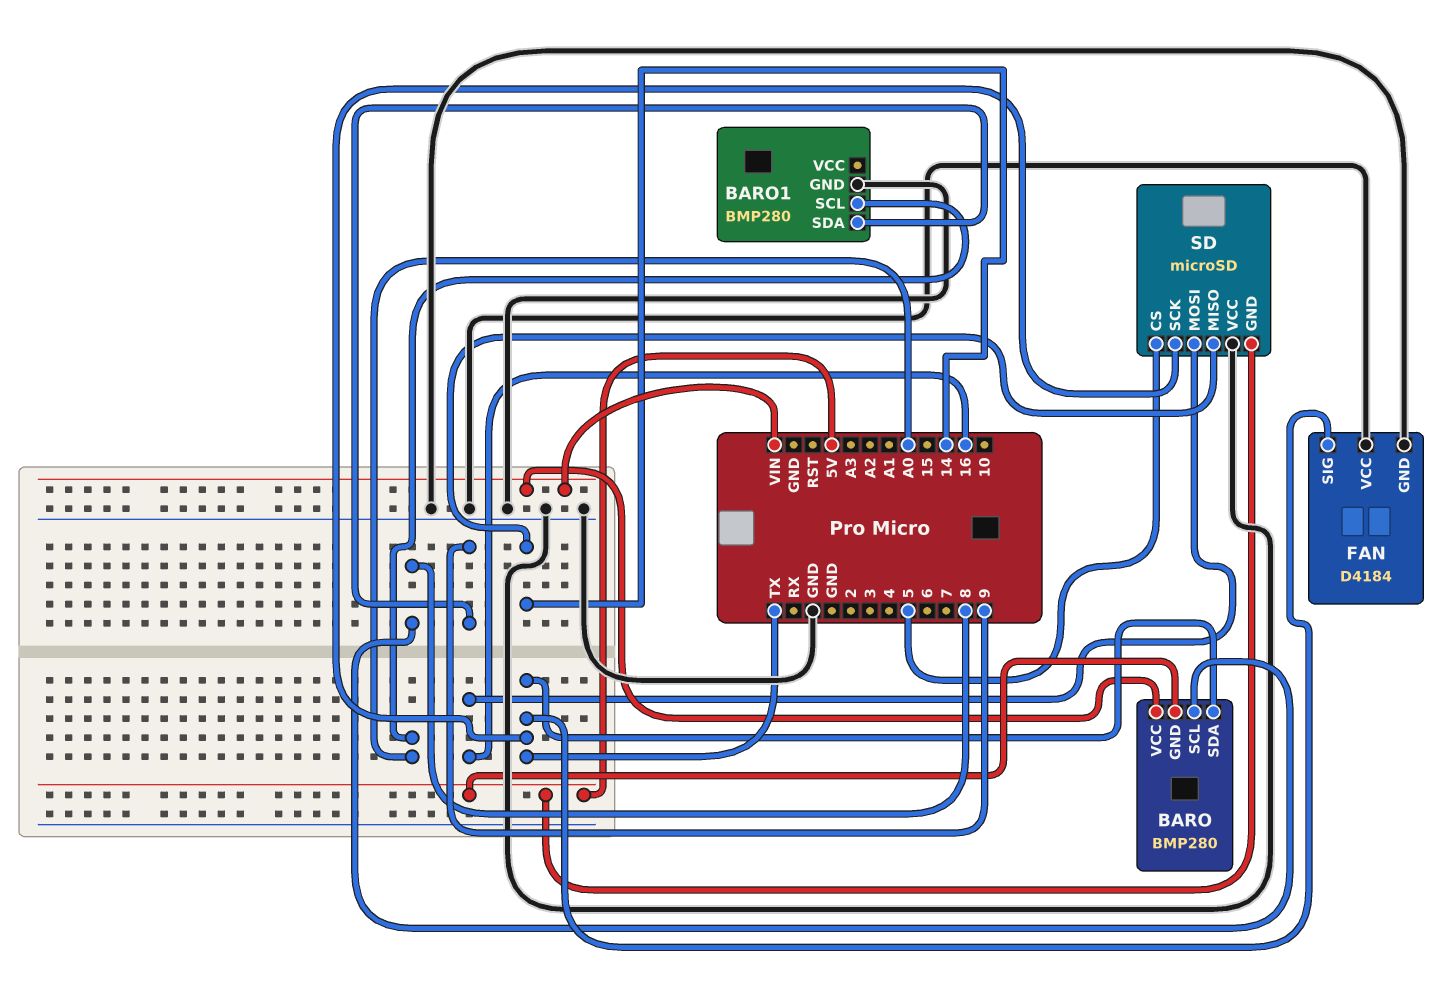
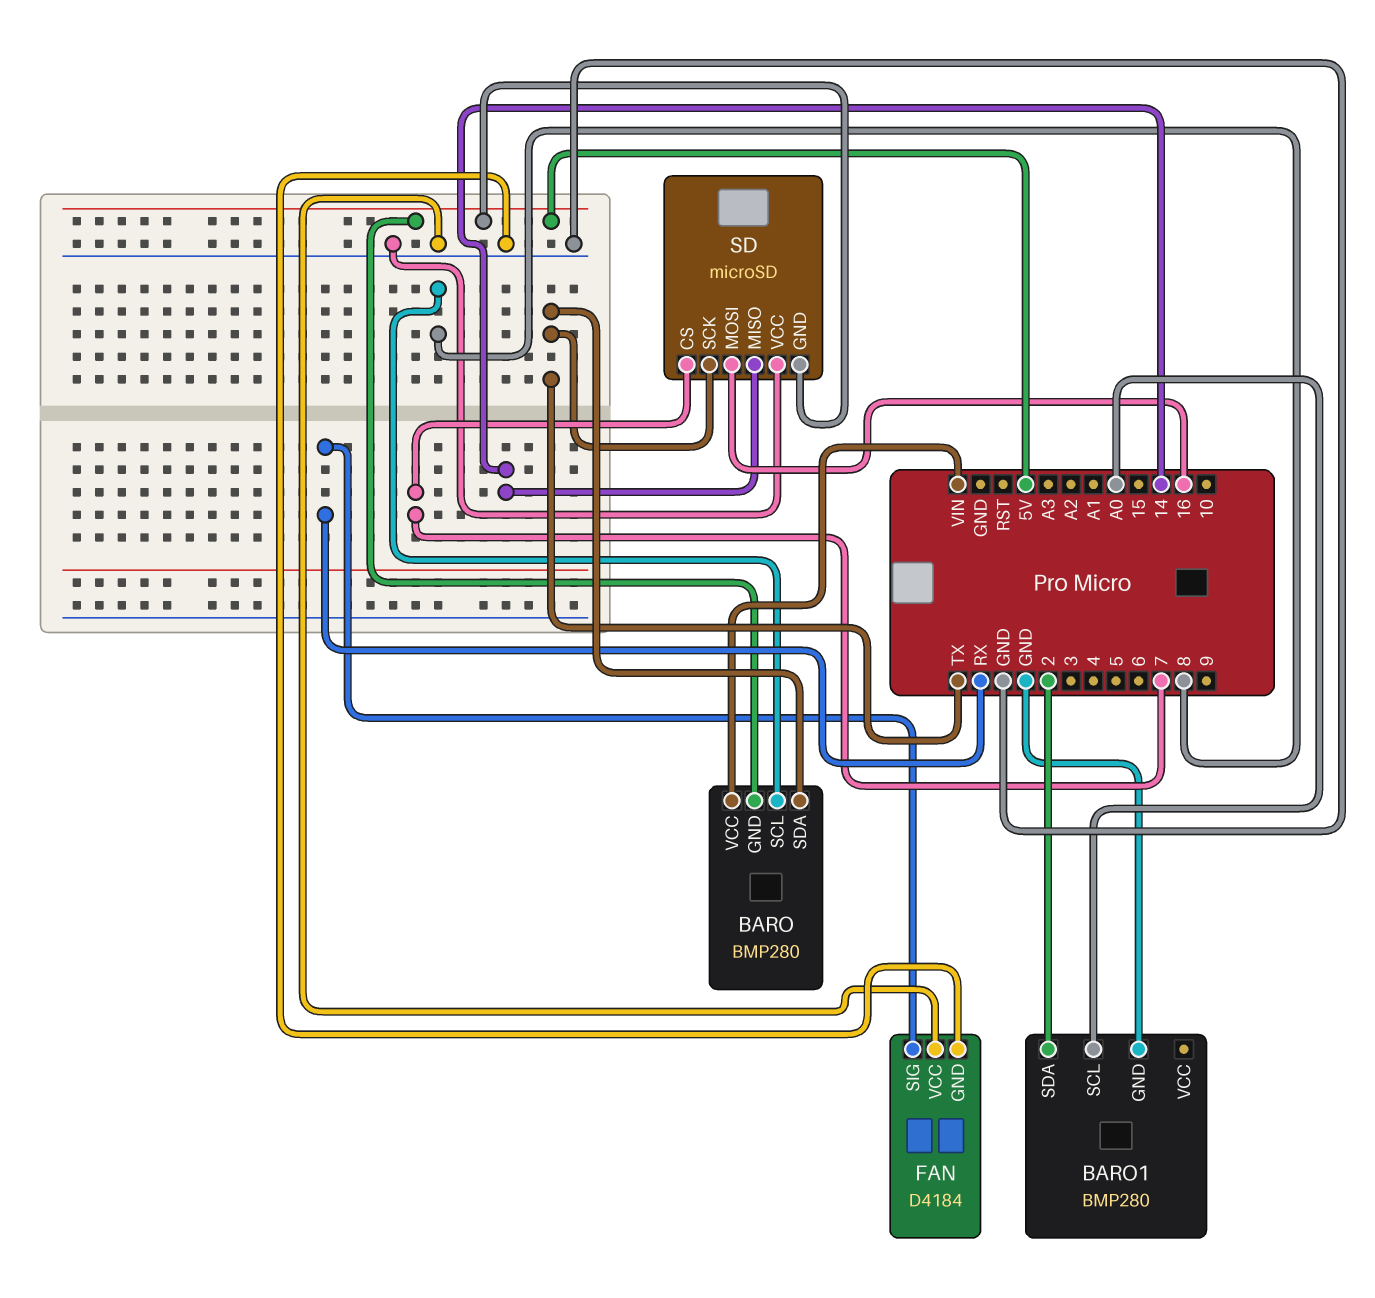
BARO1 pin SDA: 9 -> 2
FAN pin SIG: TX -> RX
SD pin CS: 5 -> 7

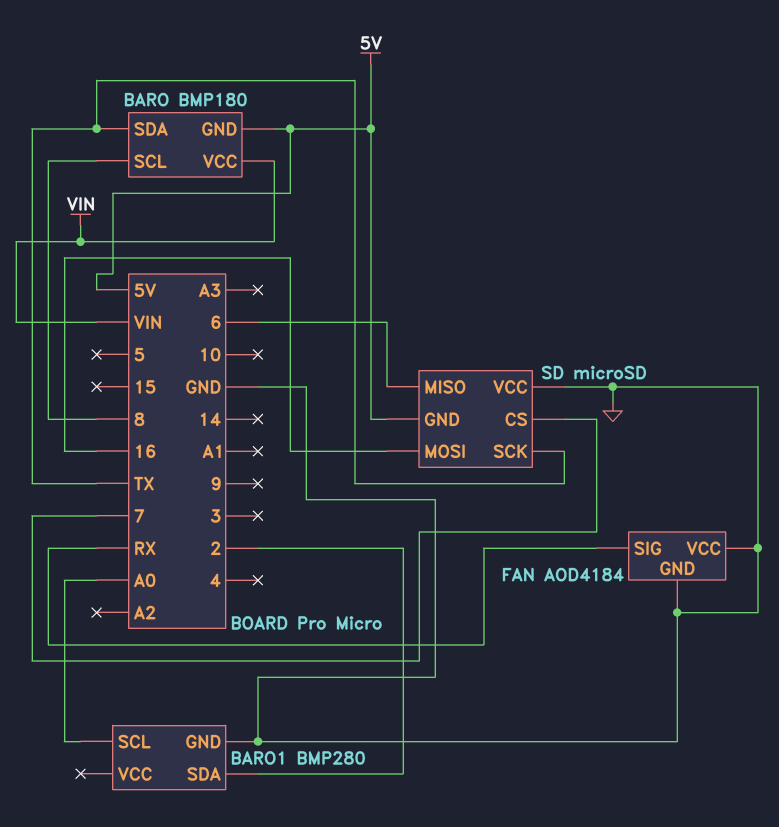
BARO: BMP280 -> BMP180
FAN: D4184 -> AOD4184
SD pin MISO: 14 -> 6

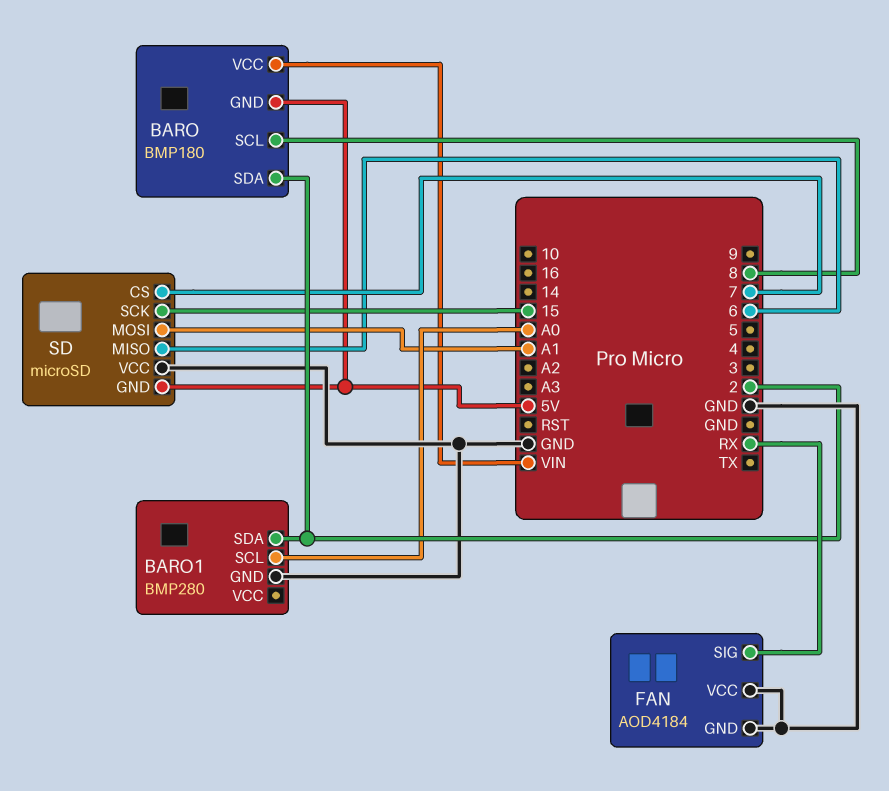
BARO pin SDA: TX -> 2
SD pin MOSI: 16 -> A1
SD pin SCK: TX -> 15

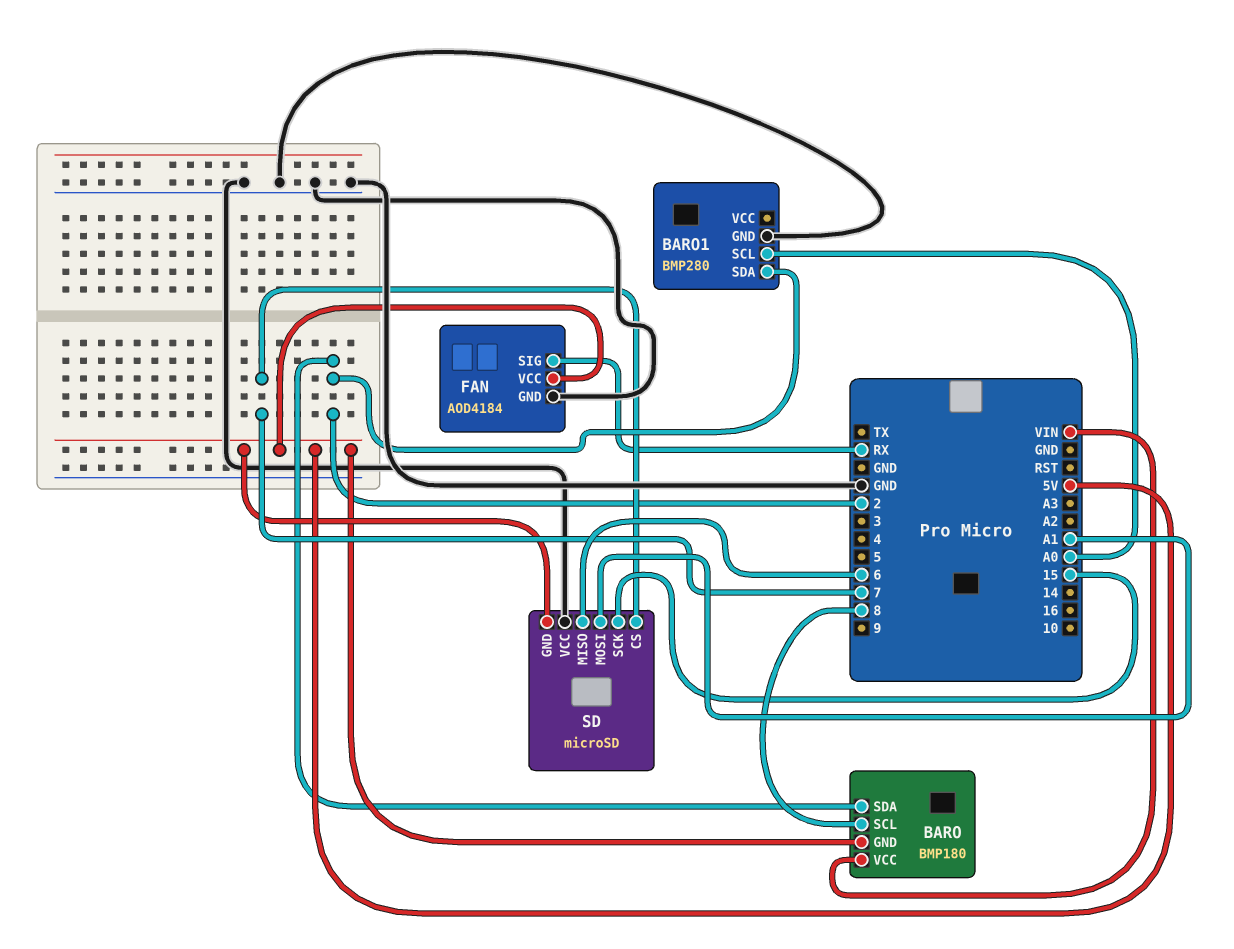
FAN pin VCC: GND -> 5V

